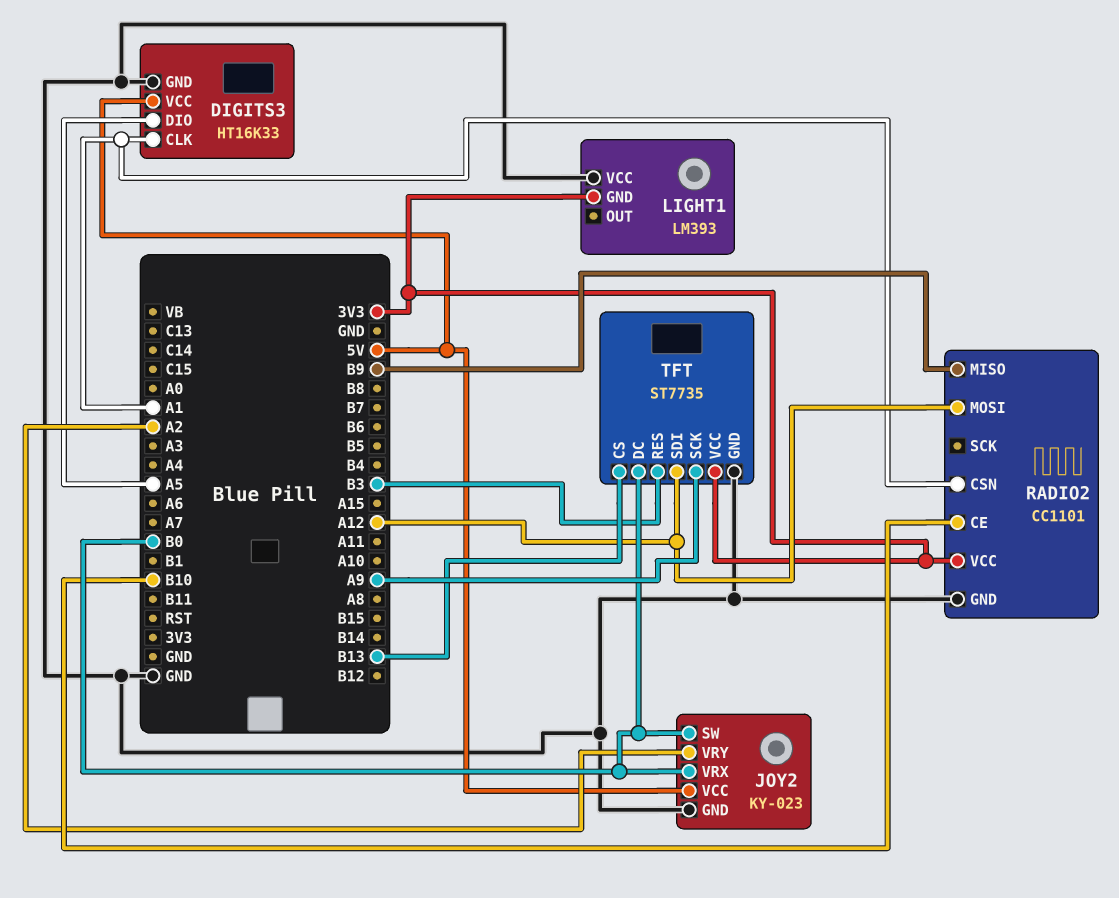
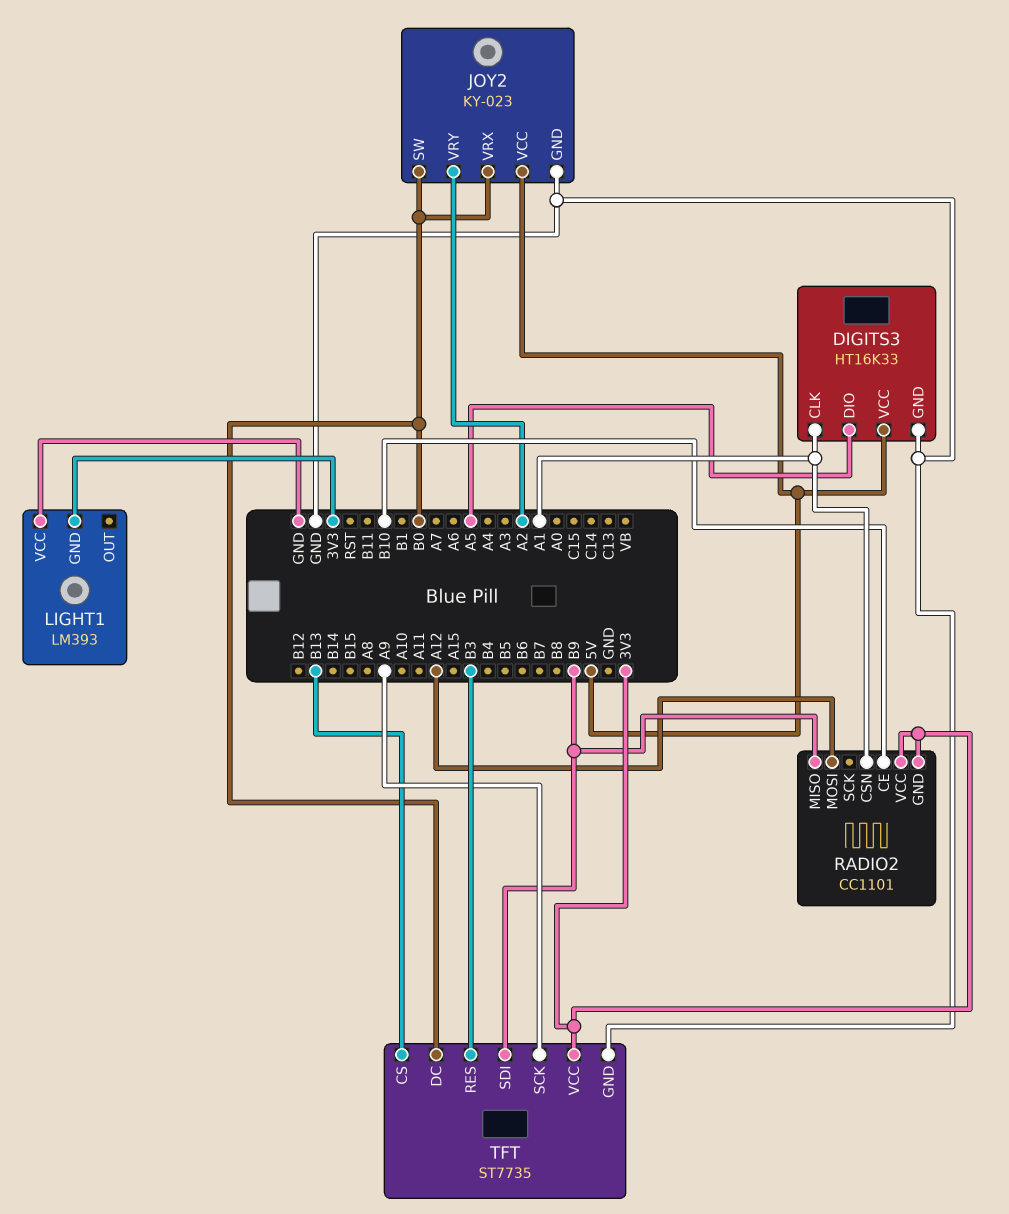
RADIO2 pin GND: GND -> 3V3
TFT pin SDI: A12 -> B9

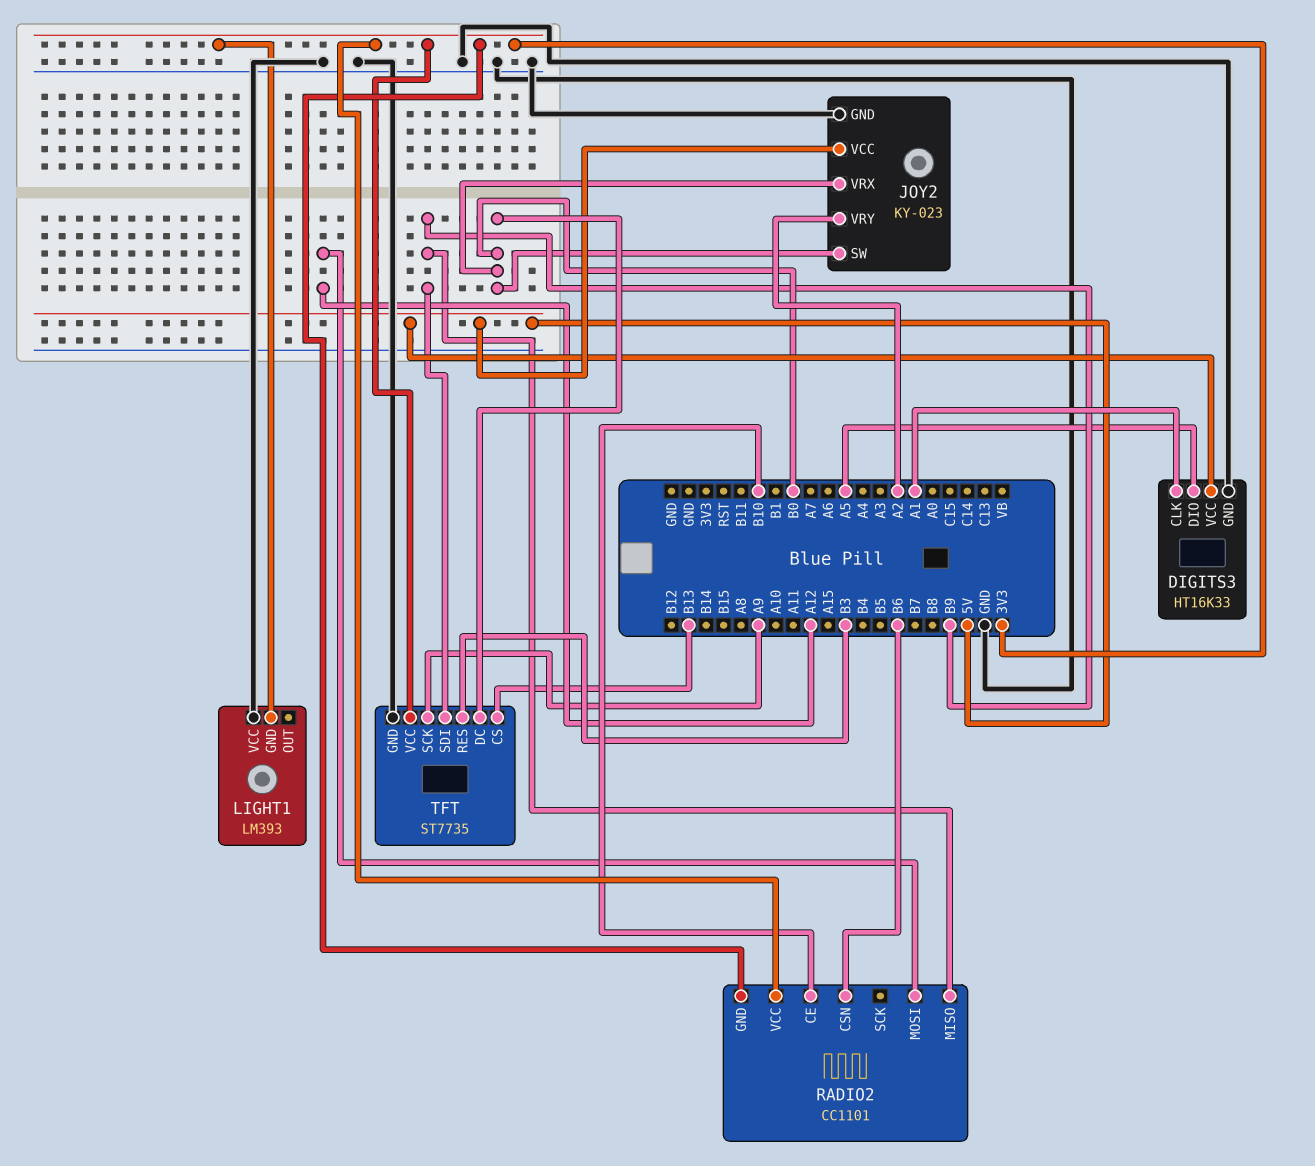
RADIO2 pin CSN: A1 -> B6

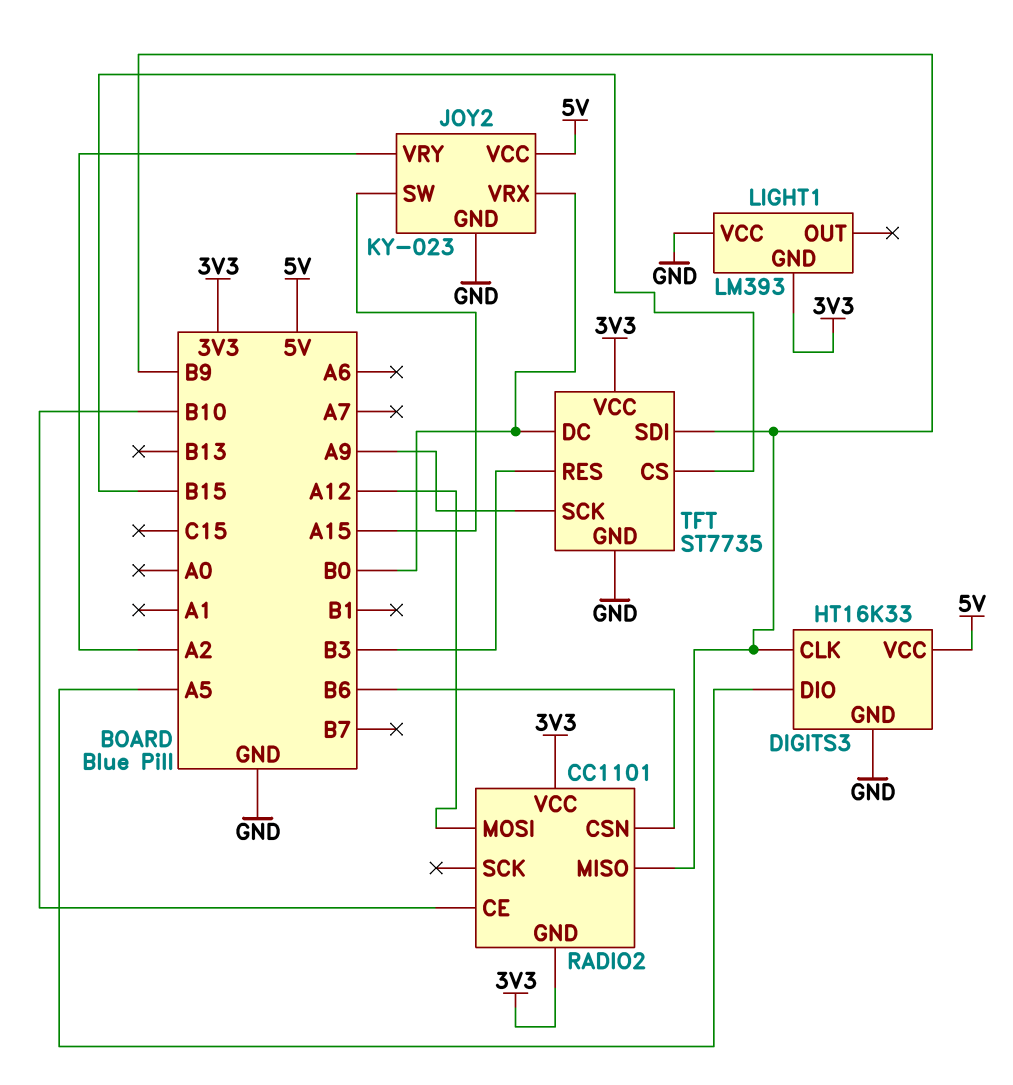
DIGITS3 pin CLK: A1 -> B9
JOY2 pin SW: B0 -> A15
TFT pin CS: B13 -> B15

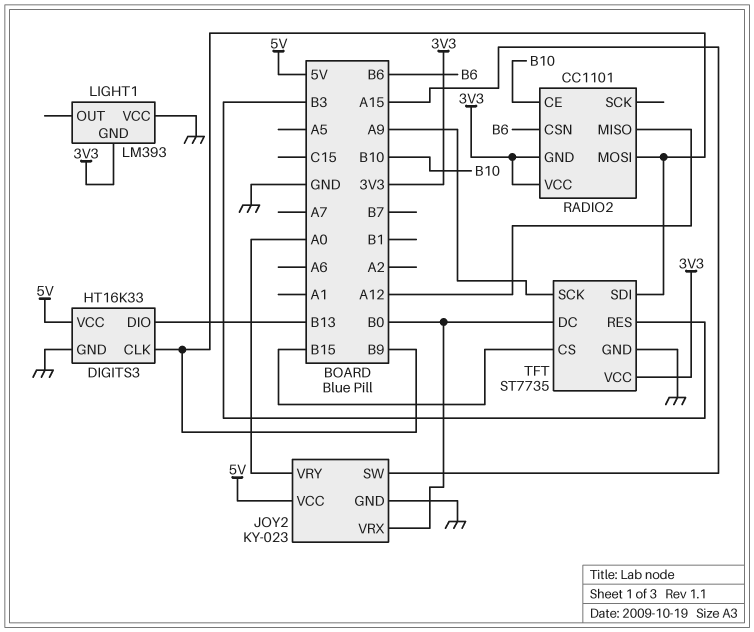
DIGITS3 pin DIO: A5 -> B13
JOY2 pin VRY: A2 -> A0
RADIO2 pin MISO: B9 -> A12
RADIO2 pin MOSI: A12 -> B9

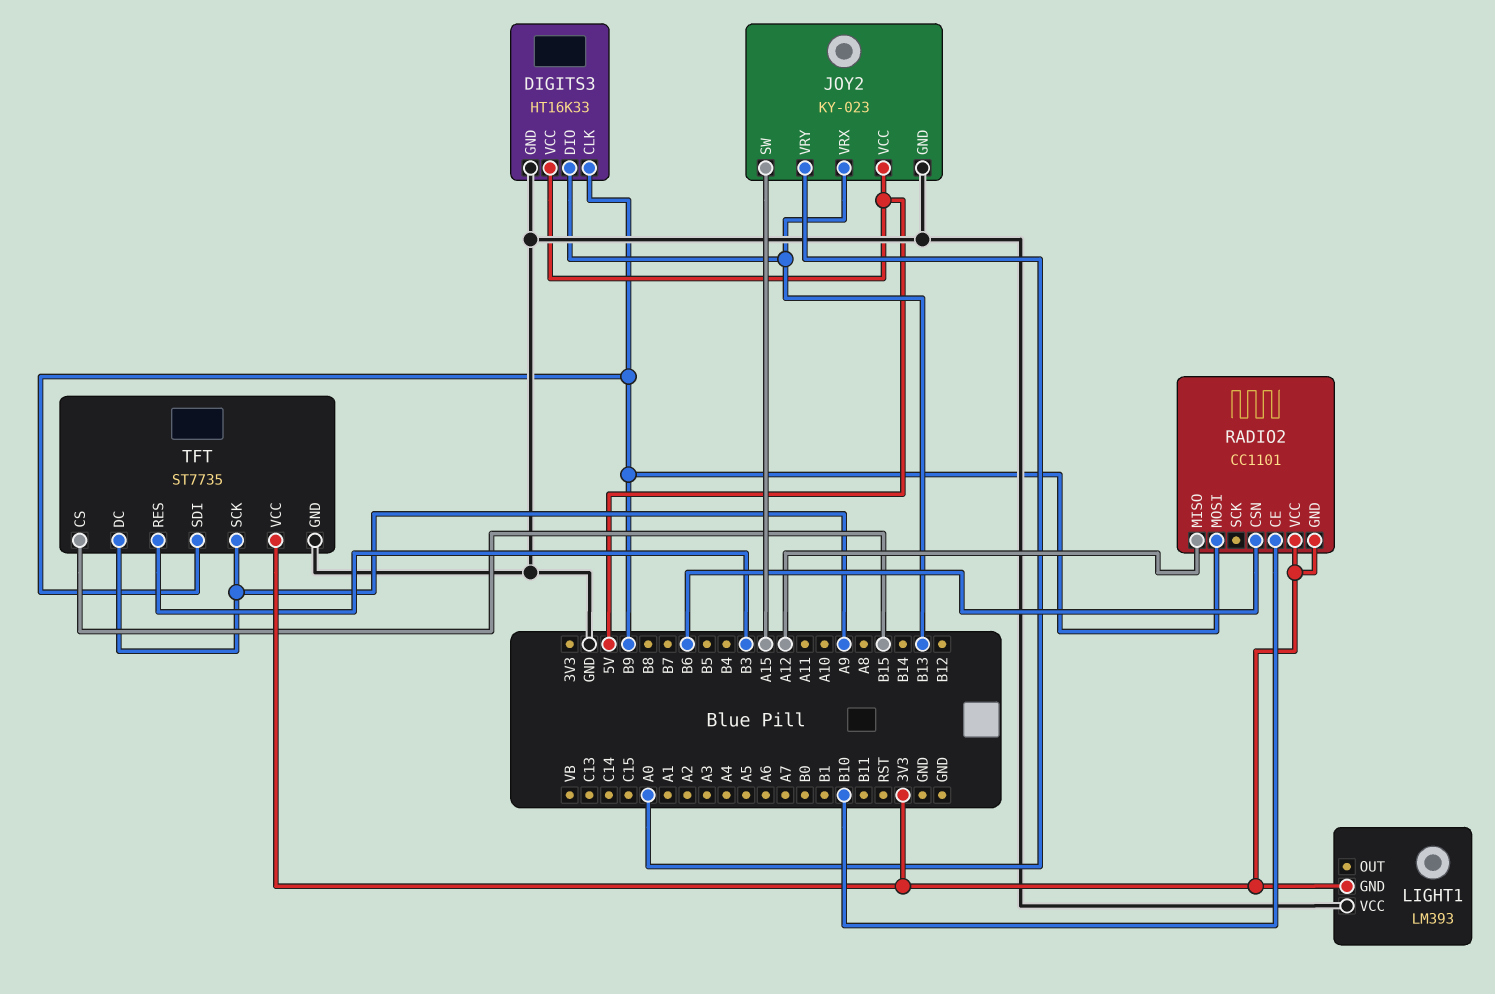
JOY2 pin VRX: B0 -> B13
TFT pin DC: B0 -> A9

